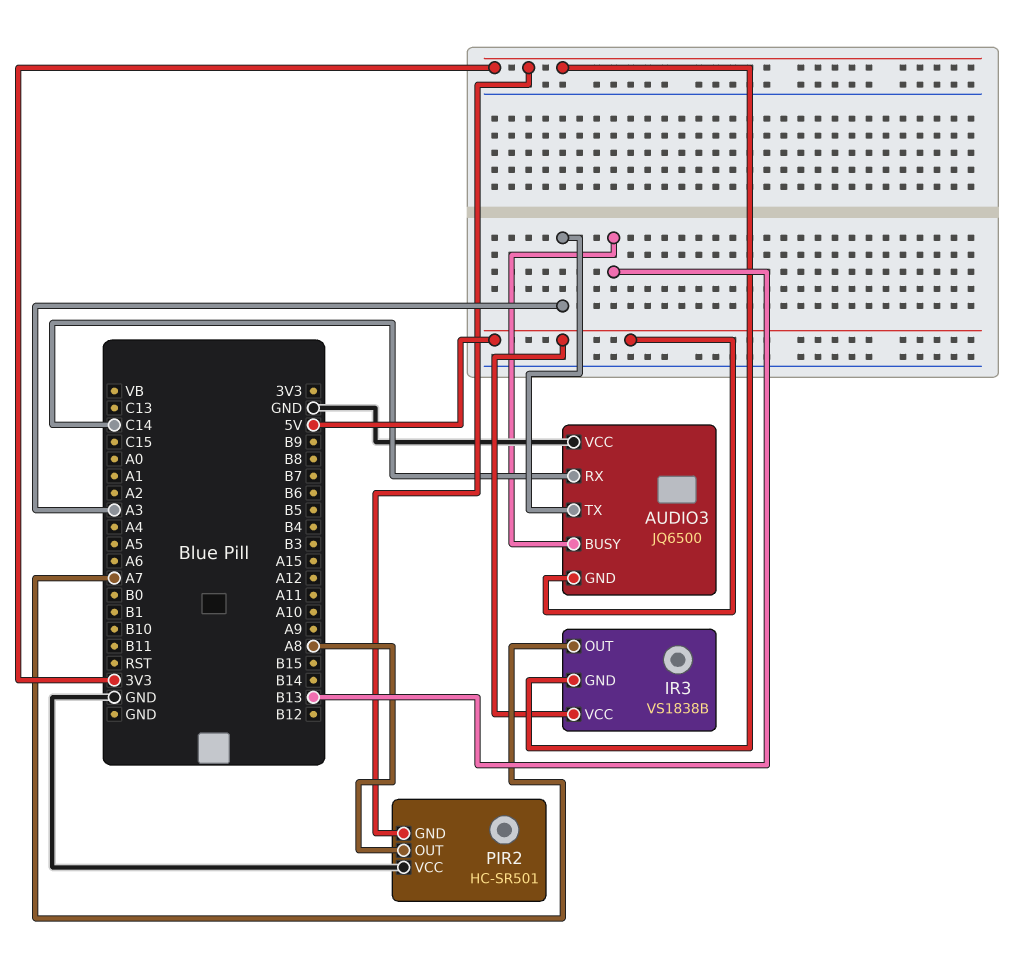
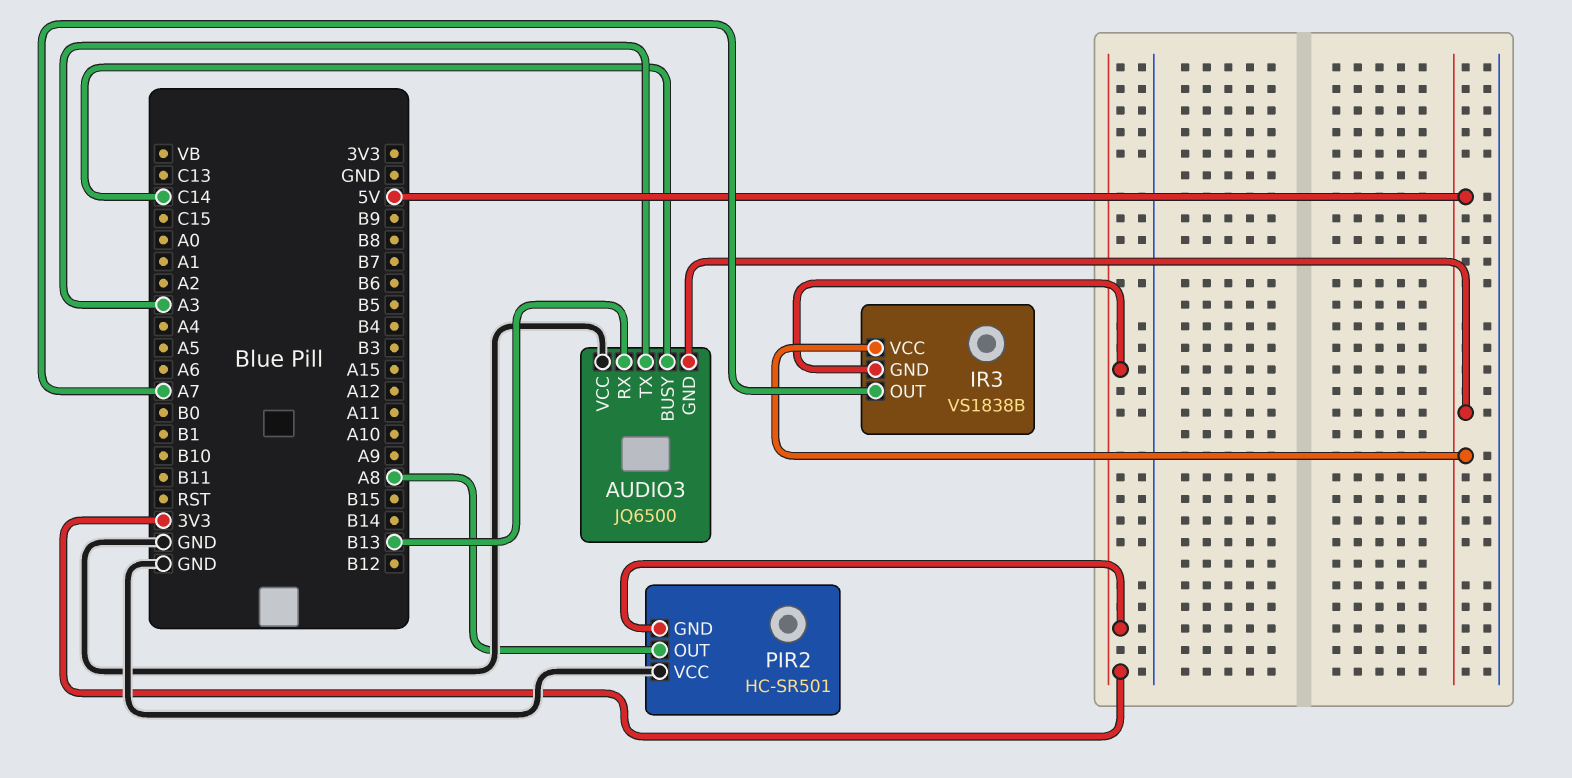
AUDIO3 pin BUSY: B13 -> C14
AUDIO3 pin RX: C14 -> B13

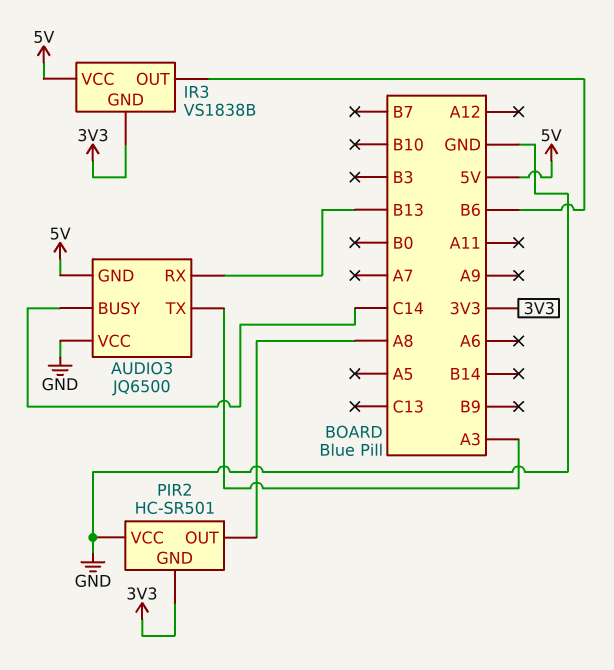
IR3 pin OUT: A7 -> B6

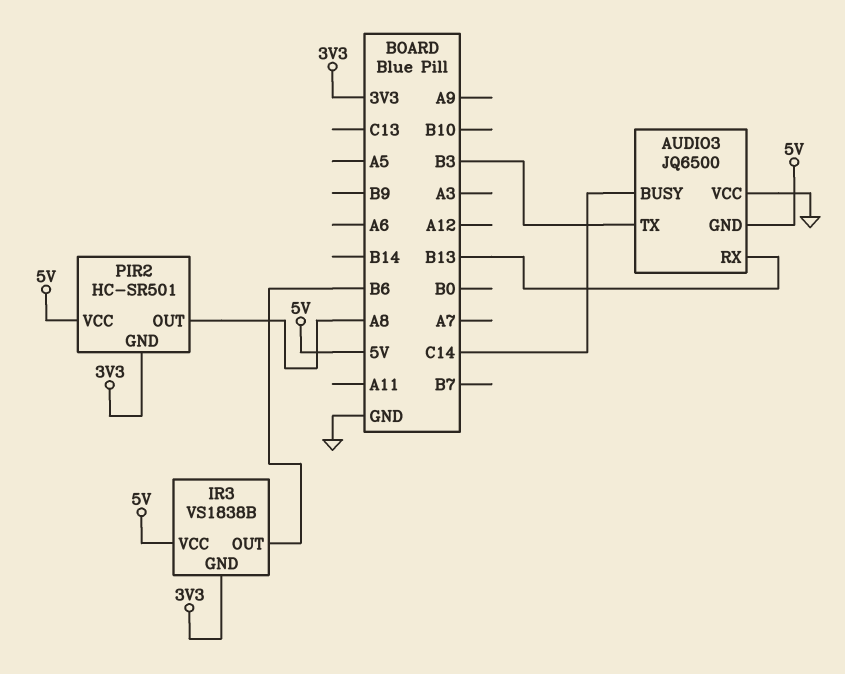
AUDIO3 pin TX: A3 -> B3
PIR2 pin VCC: GND -> 5V

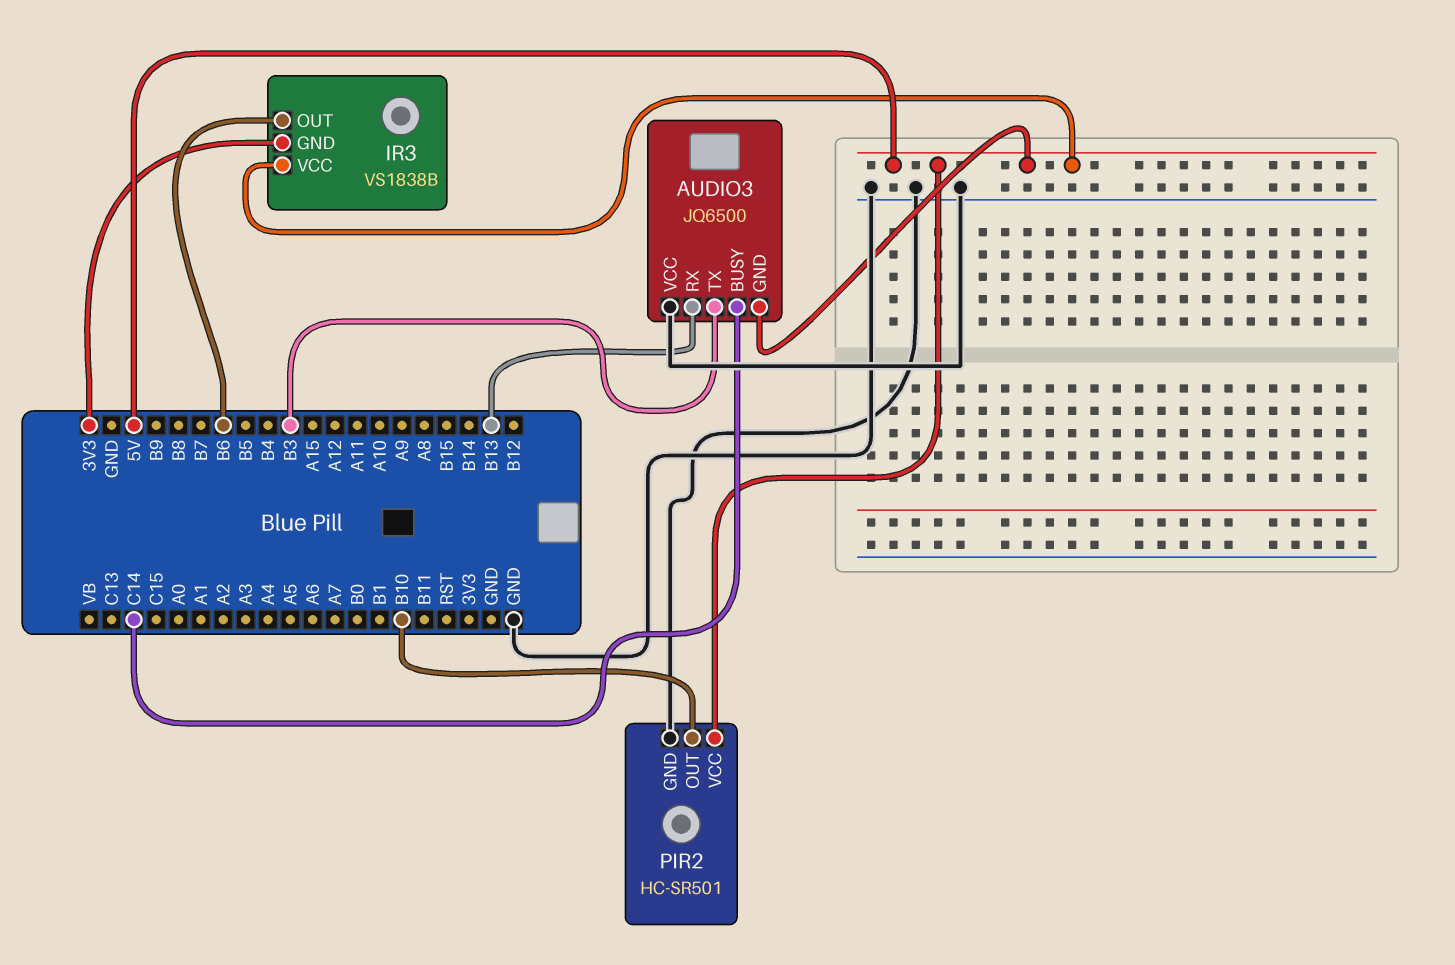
PIR2 pin GND: 3V3 -> GND
PIR2 pin OUT: A8 -> B10

